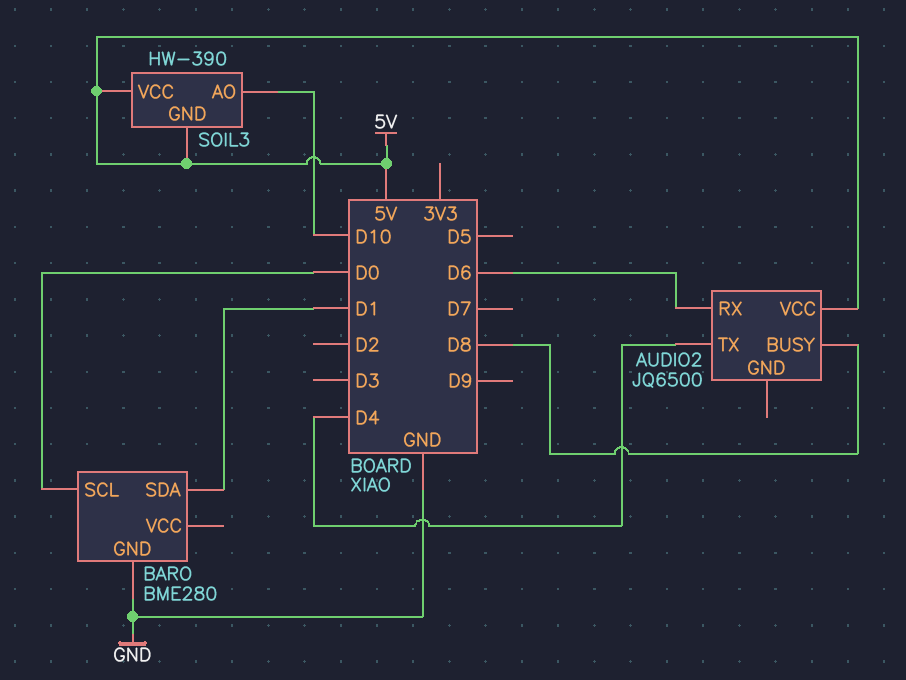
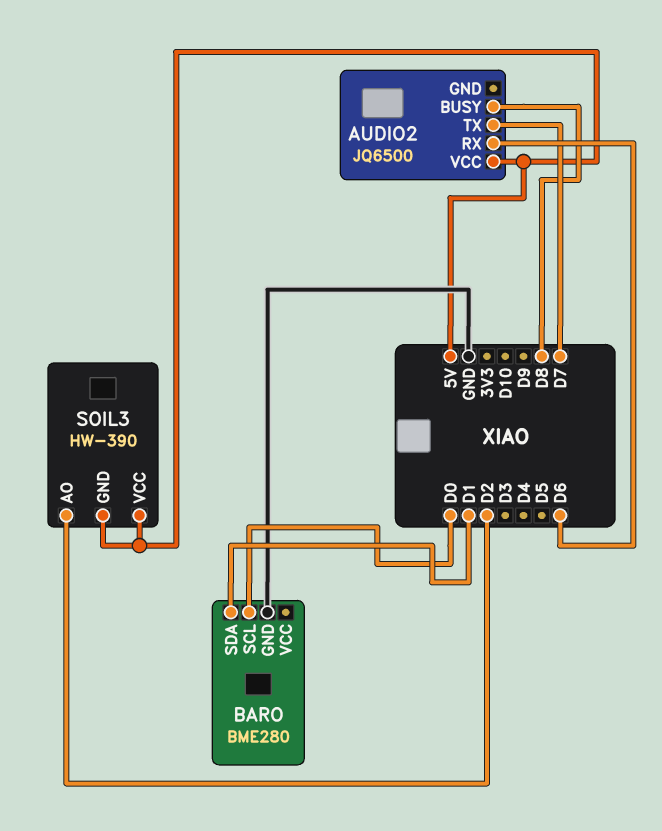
AUDIO2 pin TX: D4 -> D7
SOIL3 pin AO: D10 -> D2

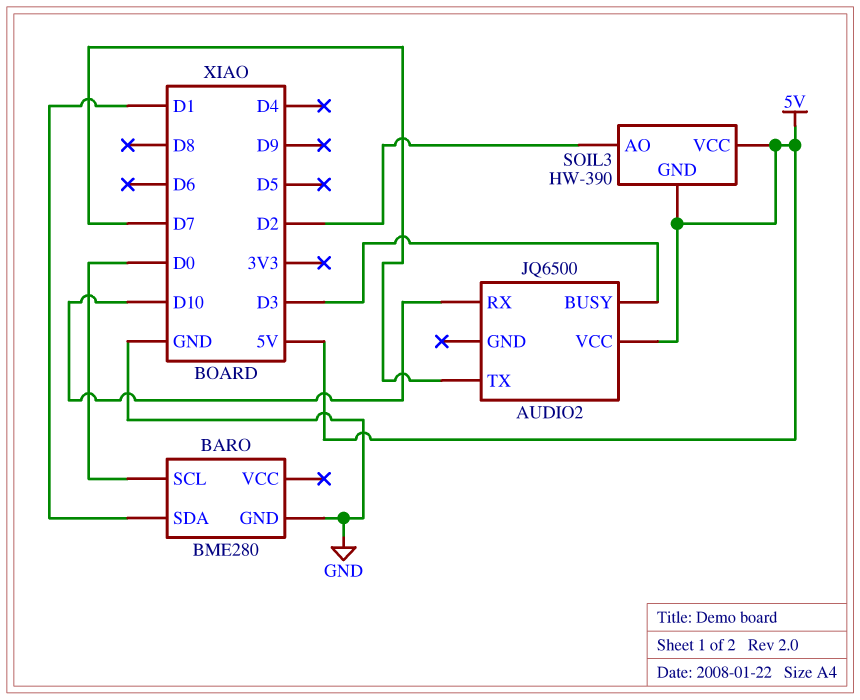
AUDIO2 pin BUSY: D8 -> D3
AUDIO2 pin RX: D6 -> D10

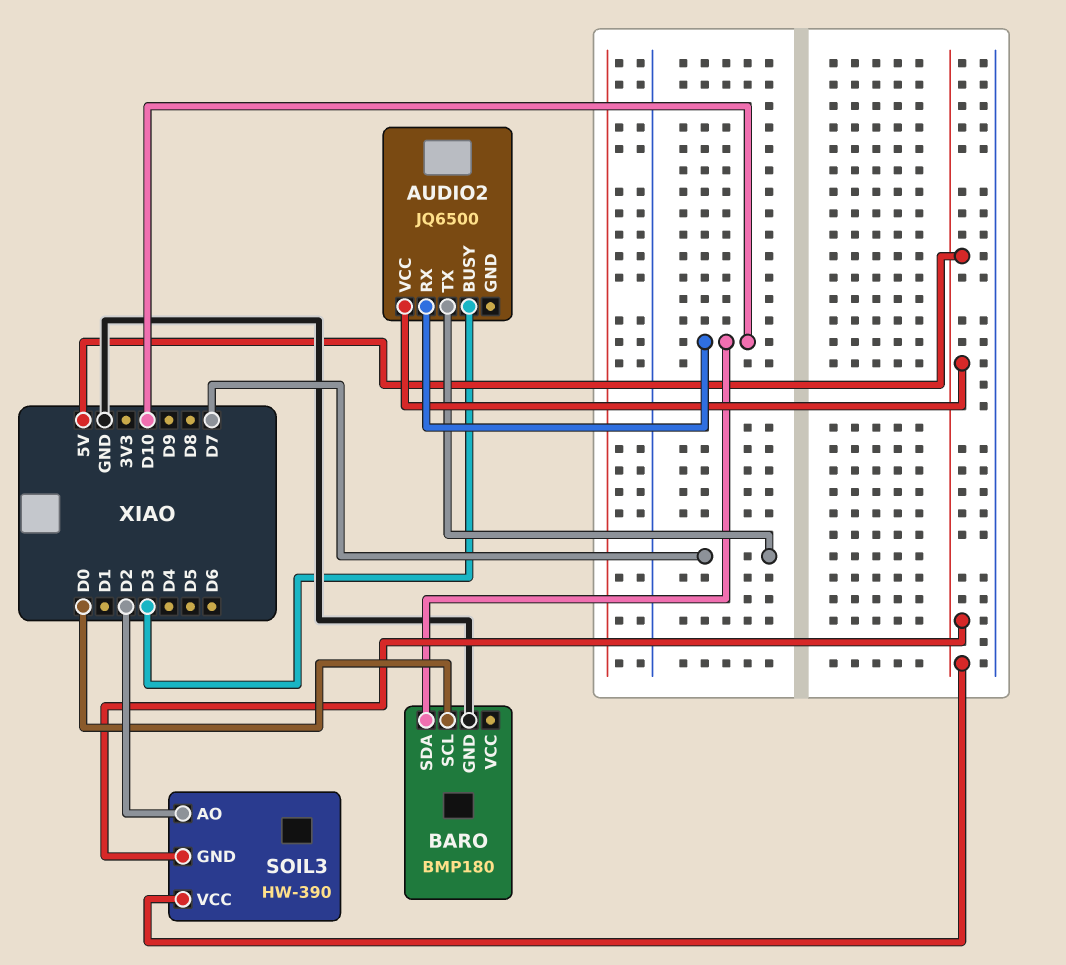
BARO: BME280 -> BMP180
BARO pin SDA: D1 -> D10

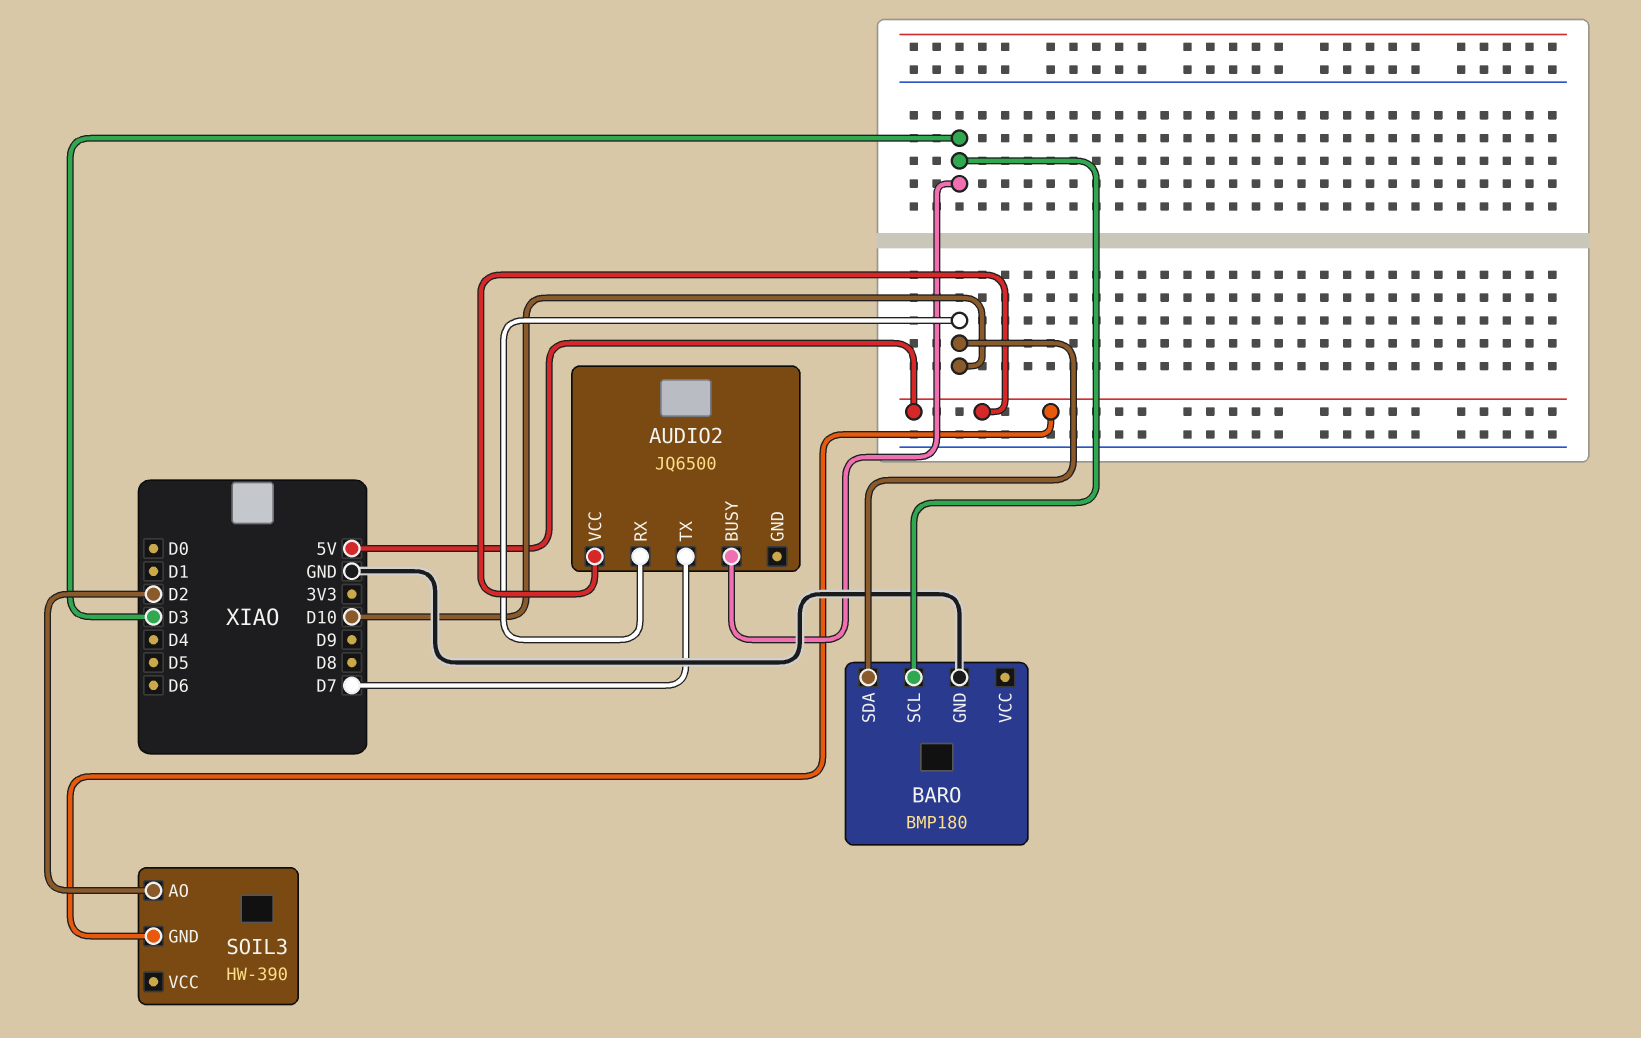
BARO pin SCL: D0 -> D3
SOIL3 pin VCC: 5V -> none

